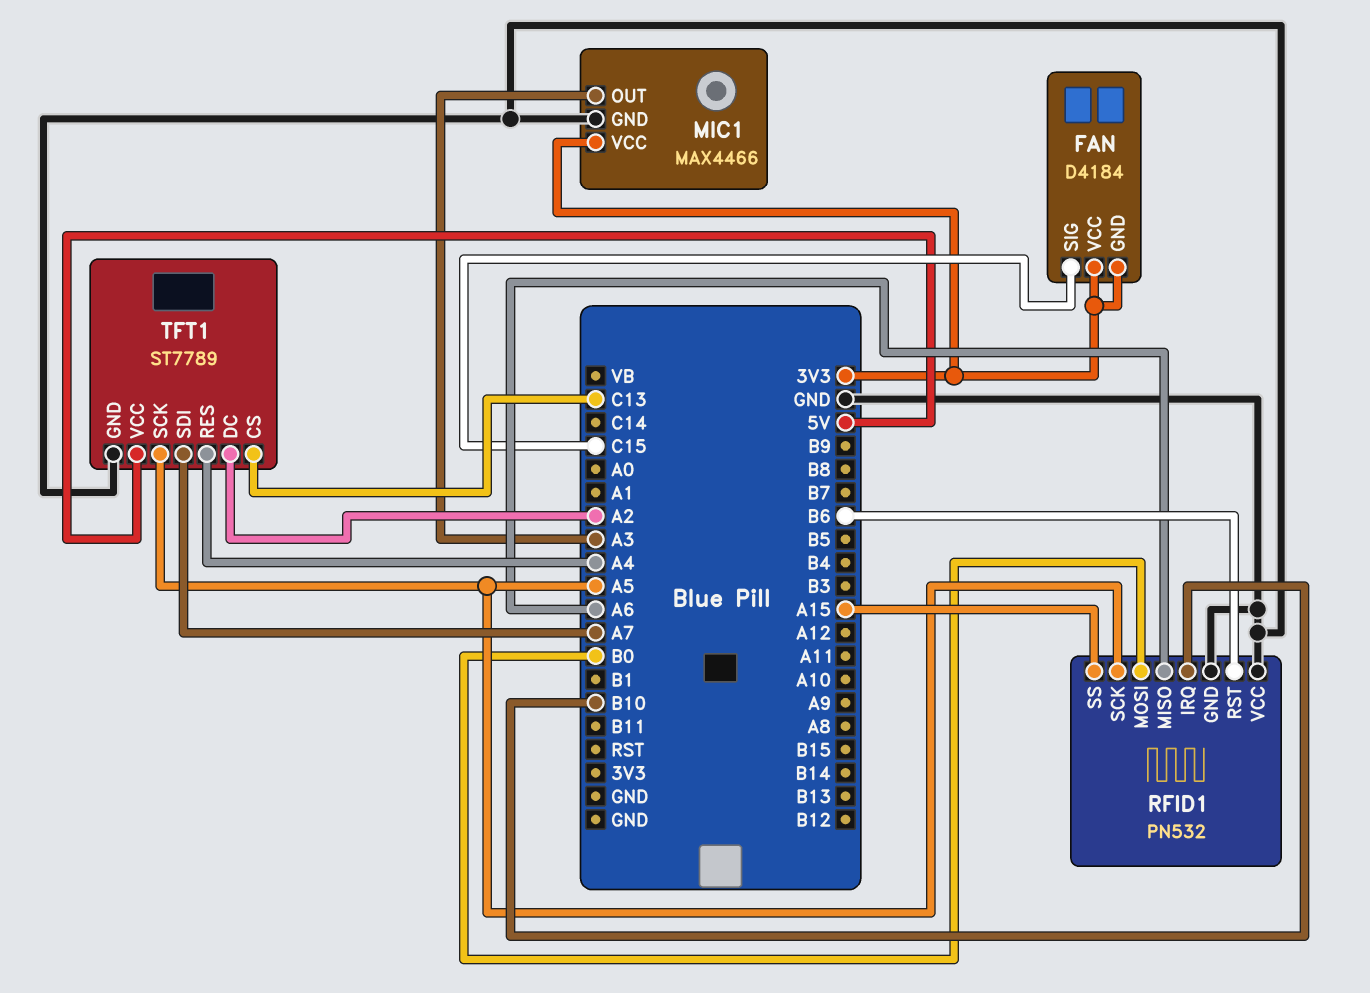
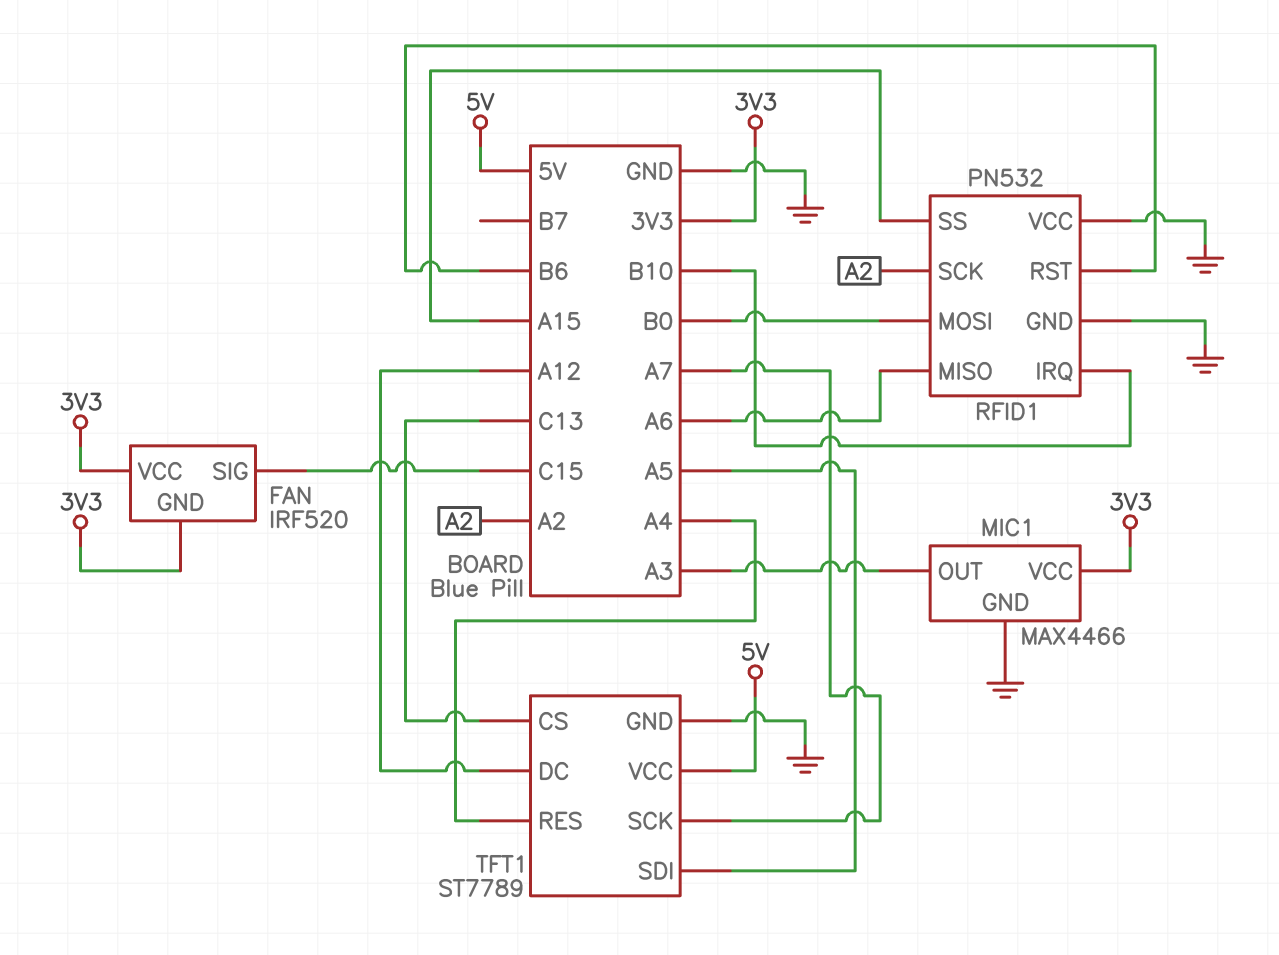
FAN: D4184 -> IRF520
RFID1 pin SCK: A5 -> A2
TFT1 pin DC: A2 -> A12
TFT1 pin SCK: A5 -> A7
TFT1 pin SDI: A7 -> A5

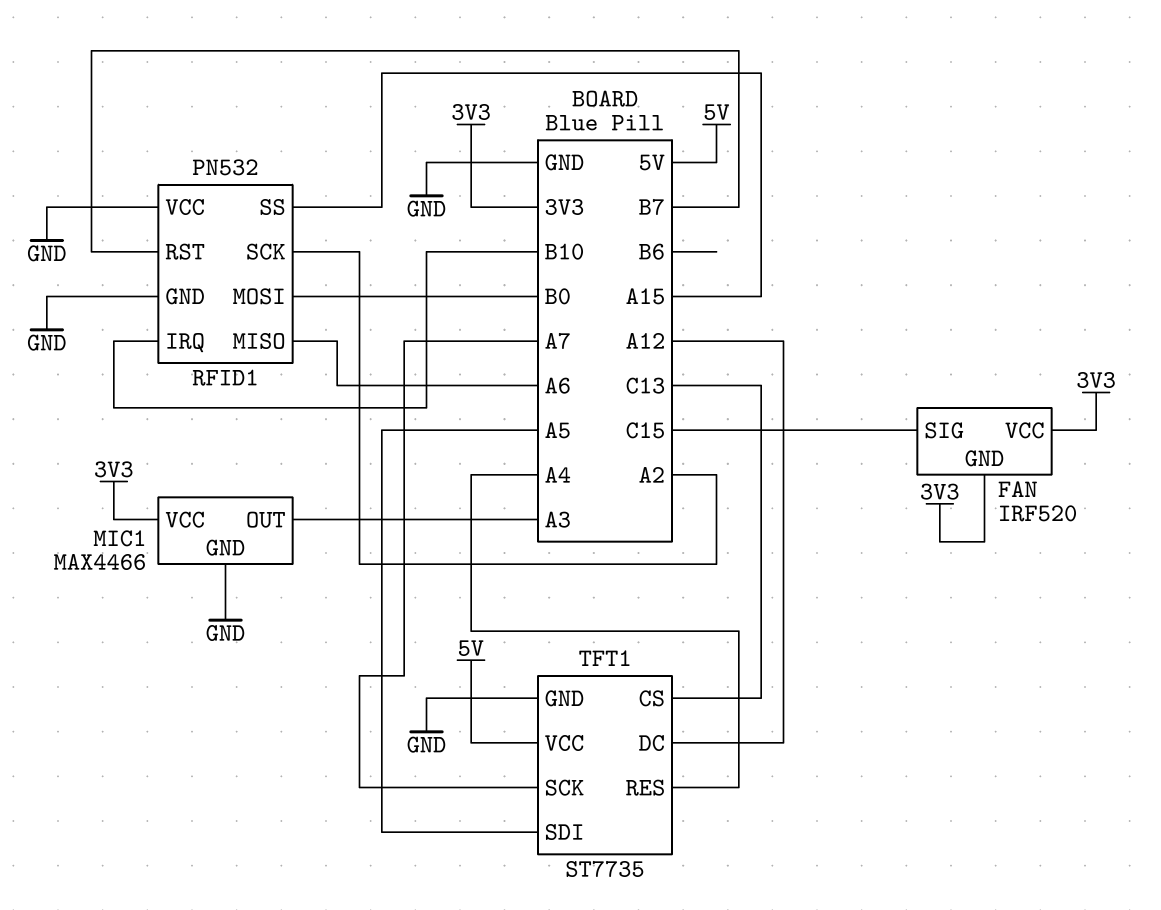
RFID1 pin RST: B6 -> B7
TFT1: ST7789 -> ST7735

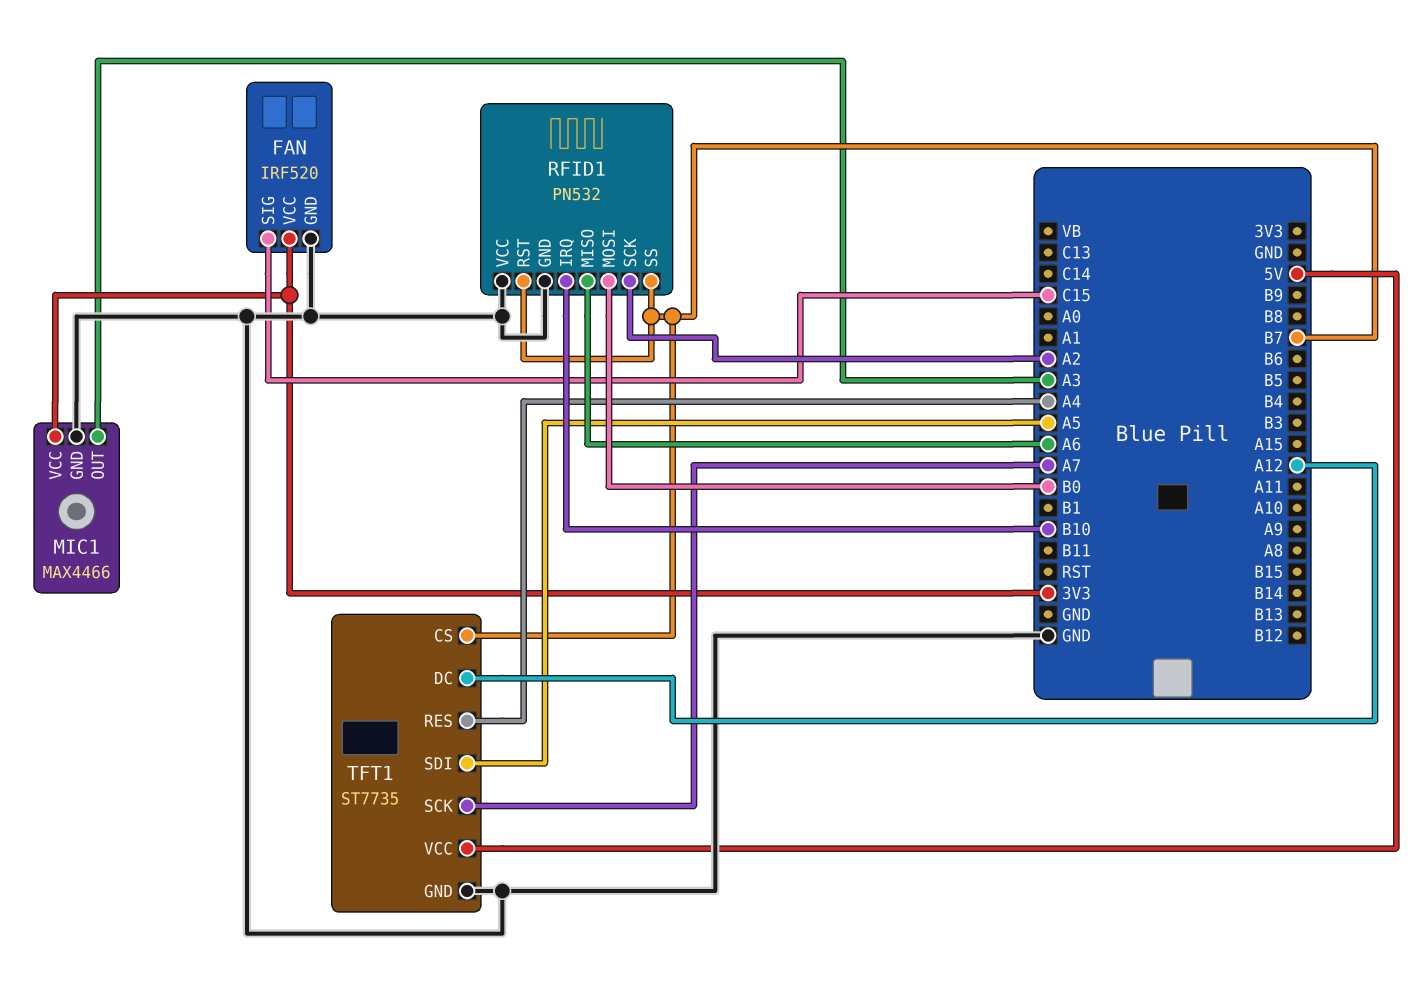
FAN pin GND: 3V3 -> GND
RFID1 pin SS: A15 -> B7
TFT1 pin CS: C13 -> B7

